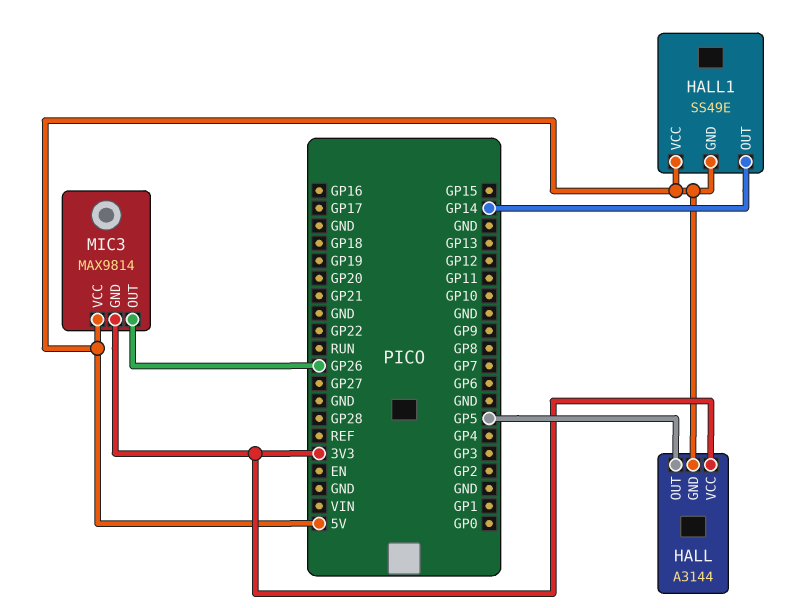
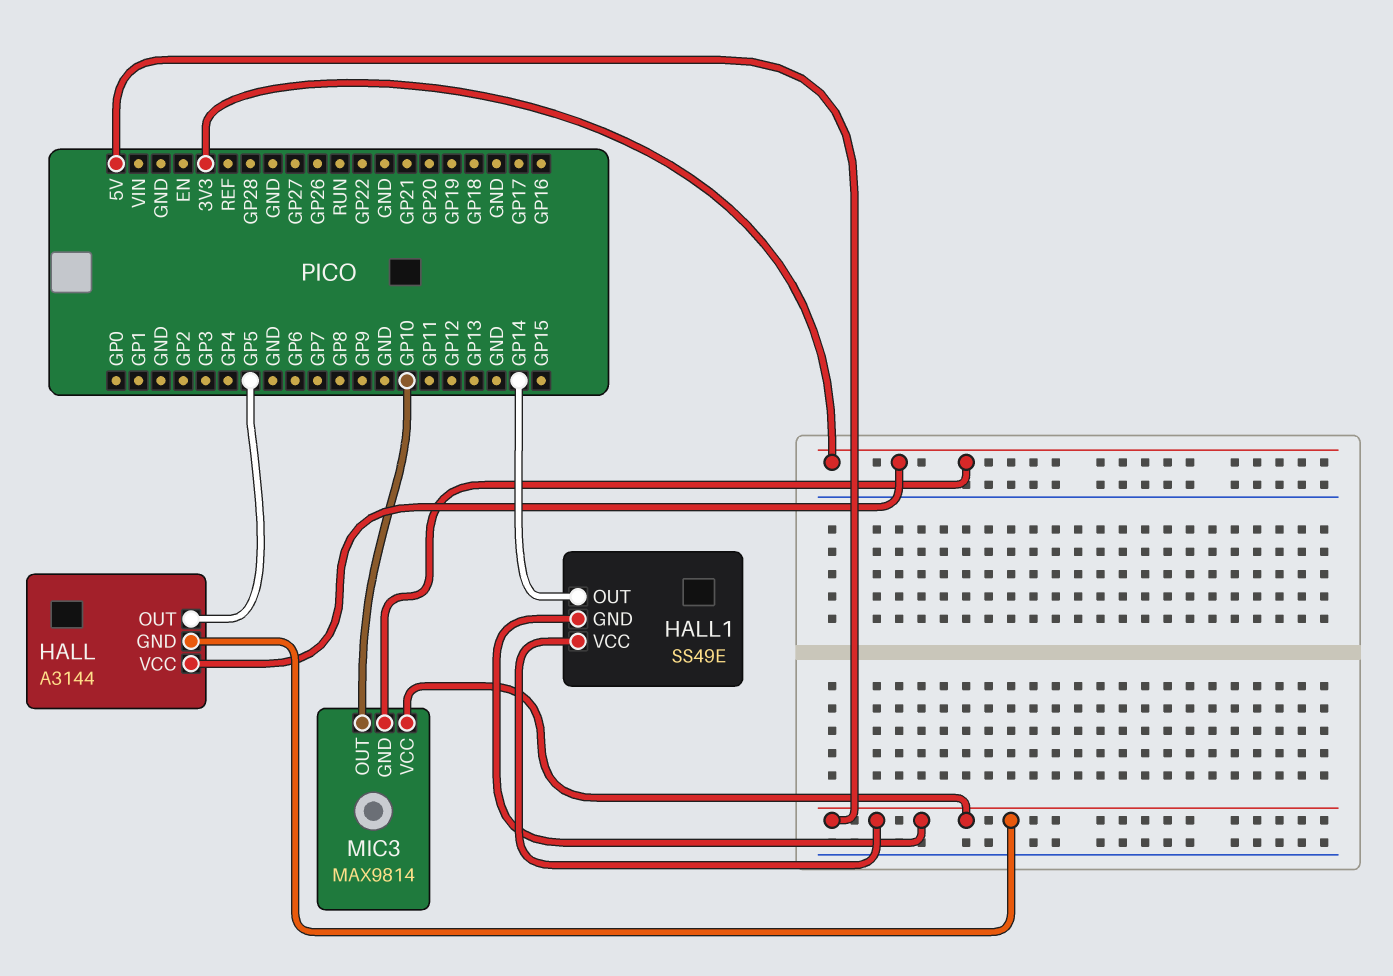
MIC3 pin OUT: GP26 -> GP10

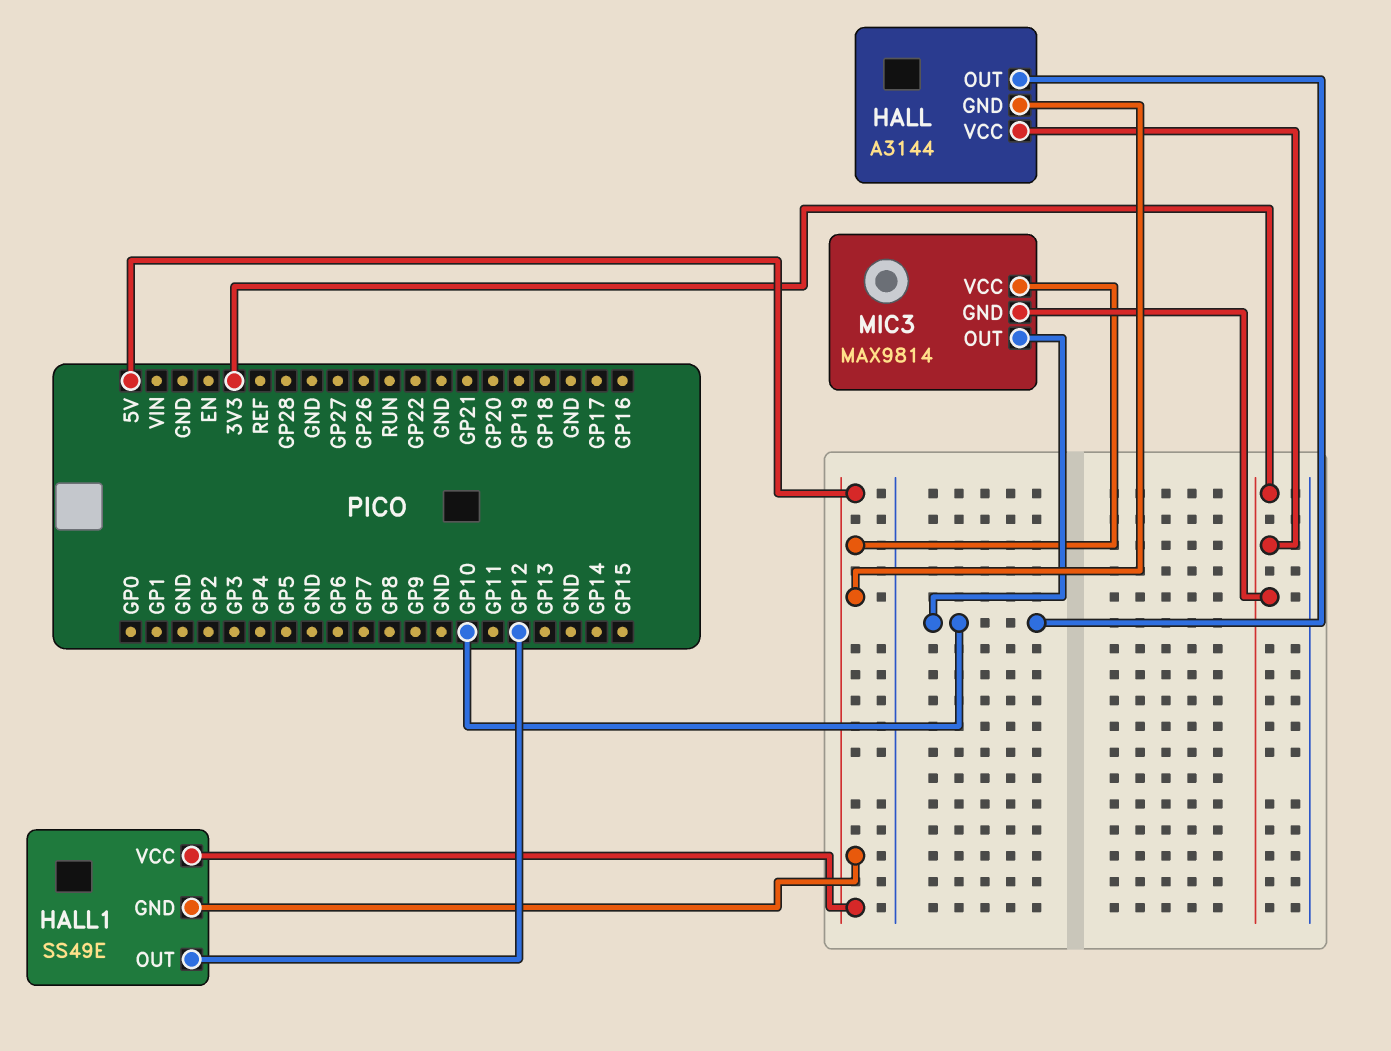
HALL pin OUT: GP5 -> GP10
HALL1 pin OUT: GP14 -> GP12

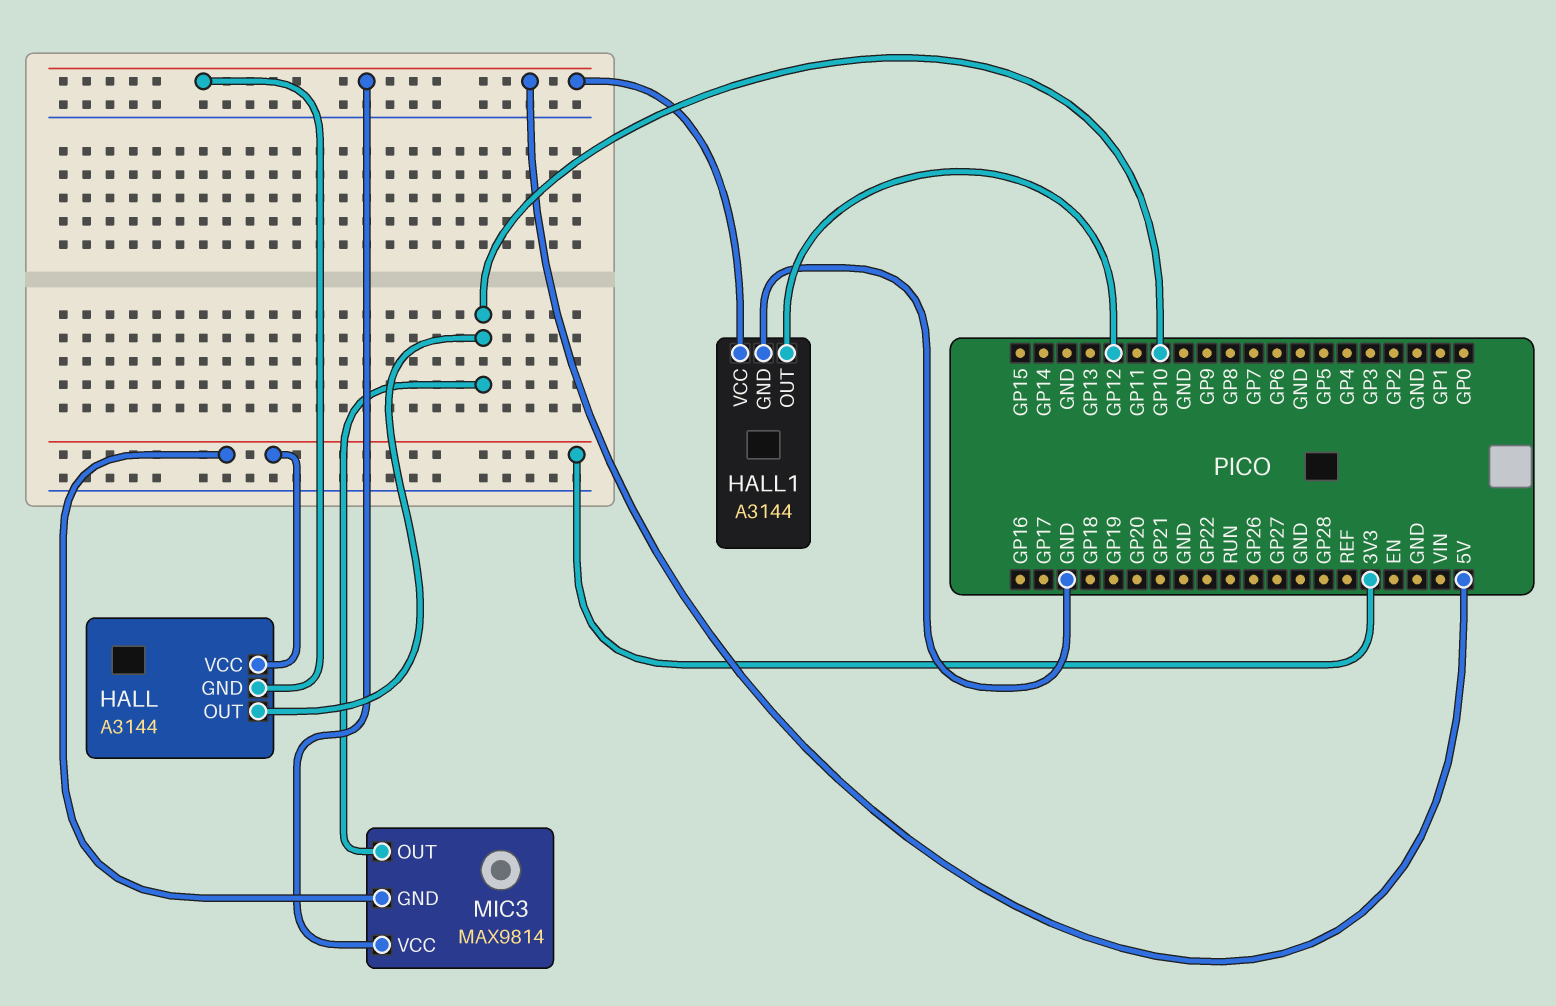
HALL1: SS49E -> A3144
HALL1 pin GND: 5V -> GND

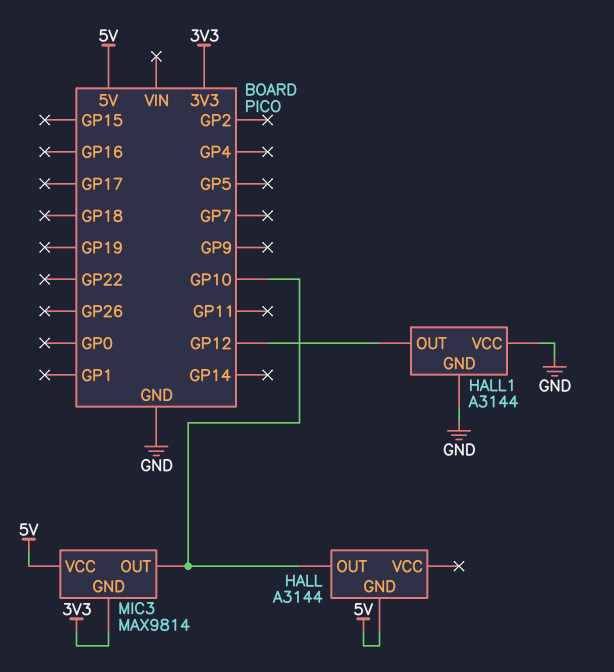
HALL pin VCC: 3V3 -> none
HALL1 pin VCC: 5V -> GND

